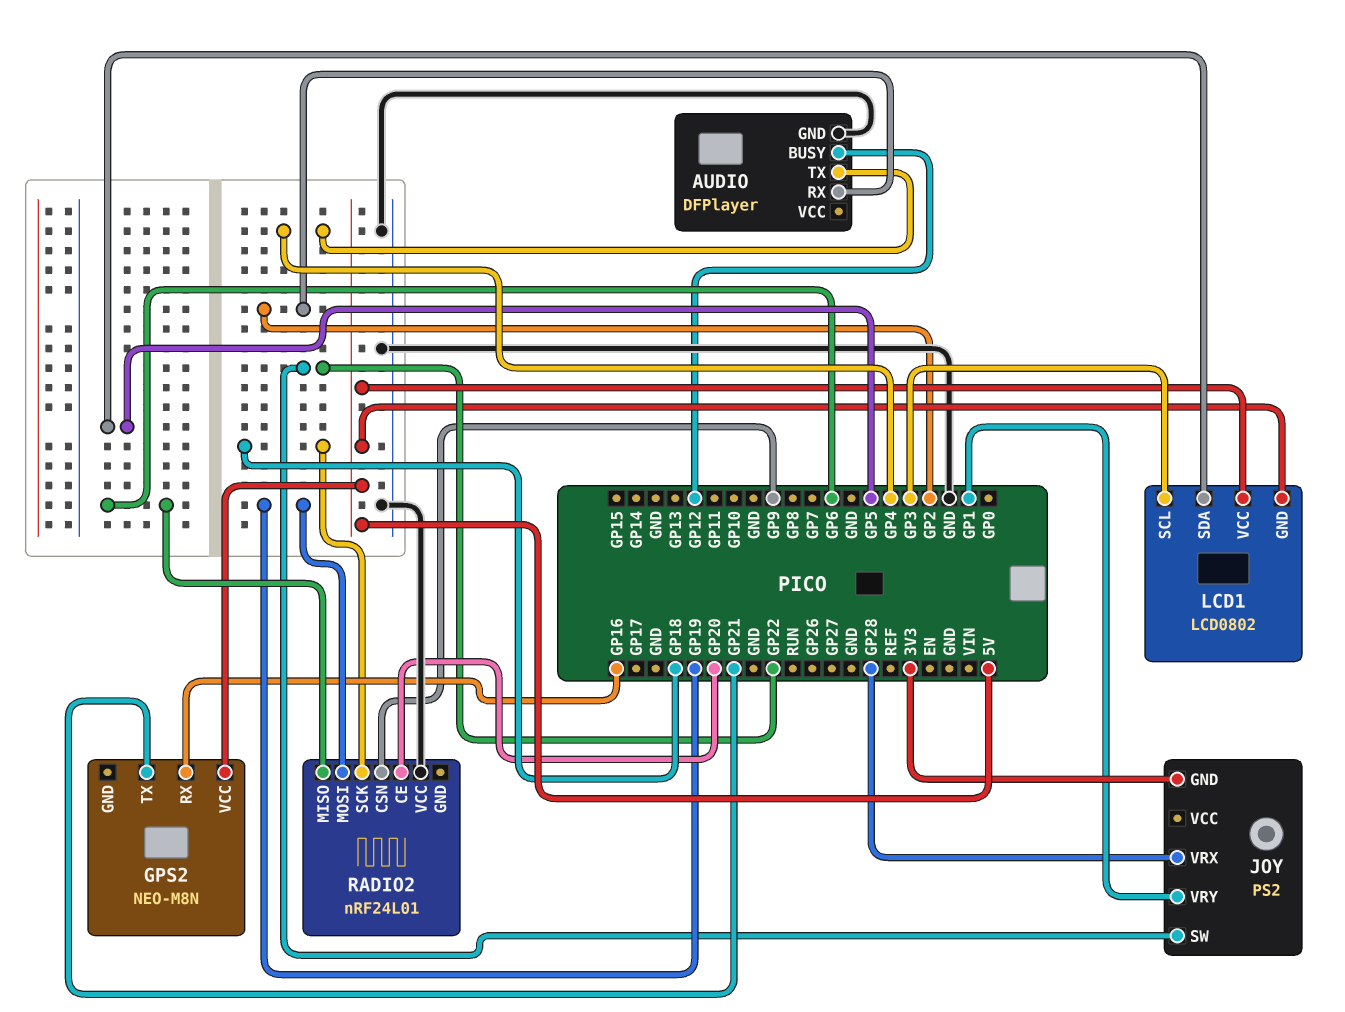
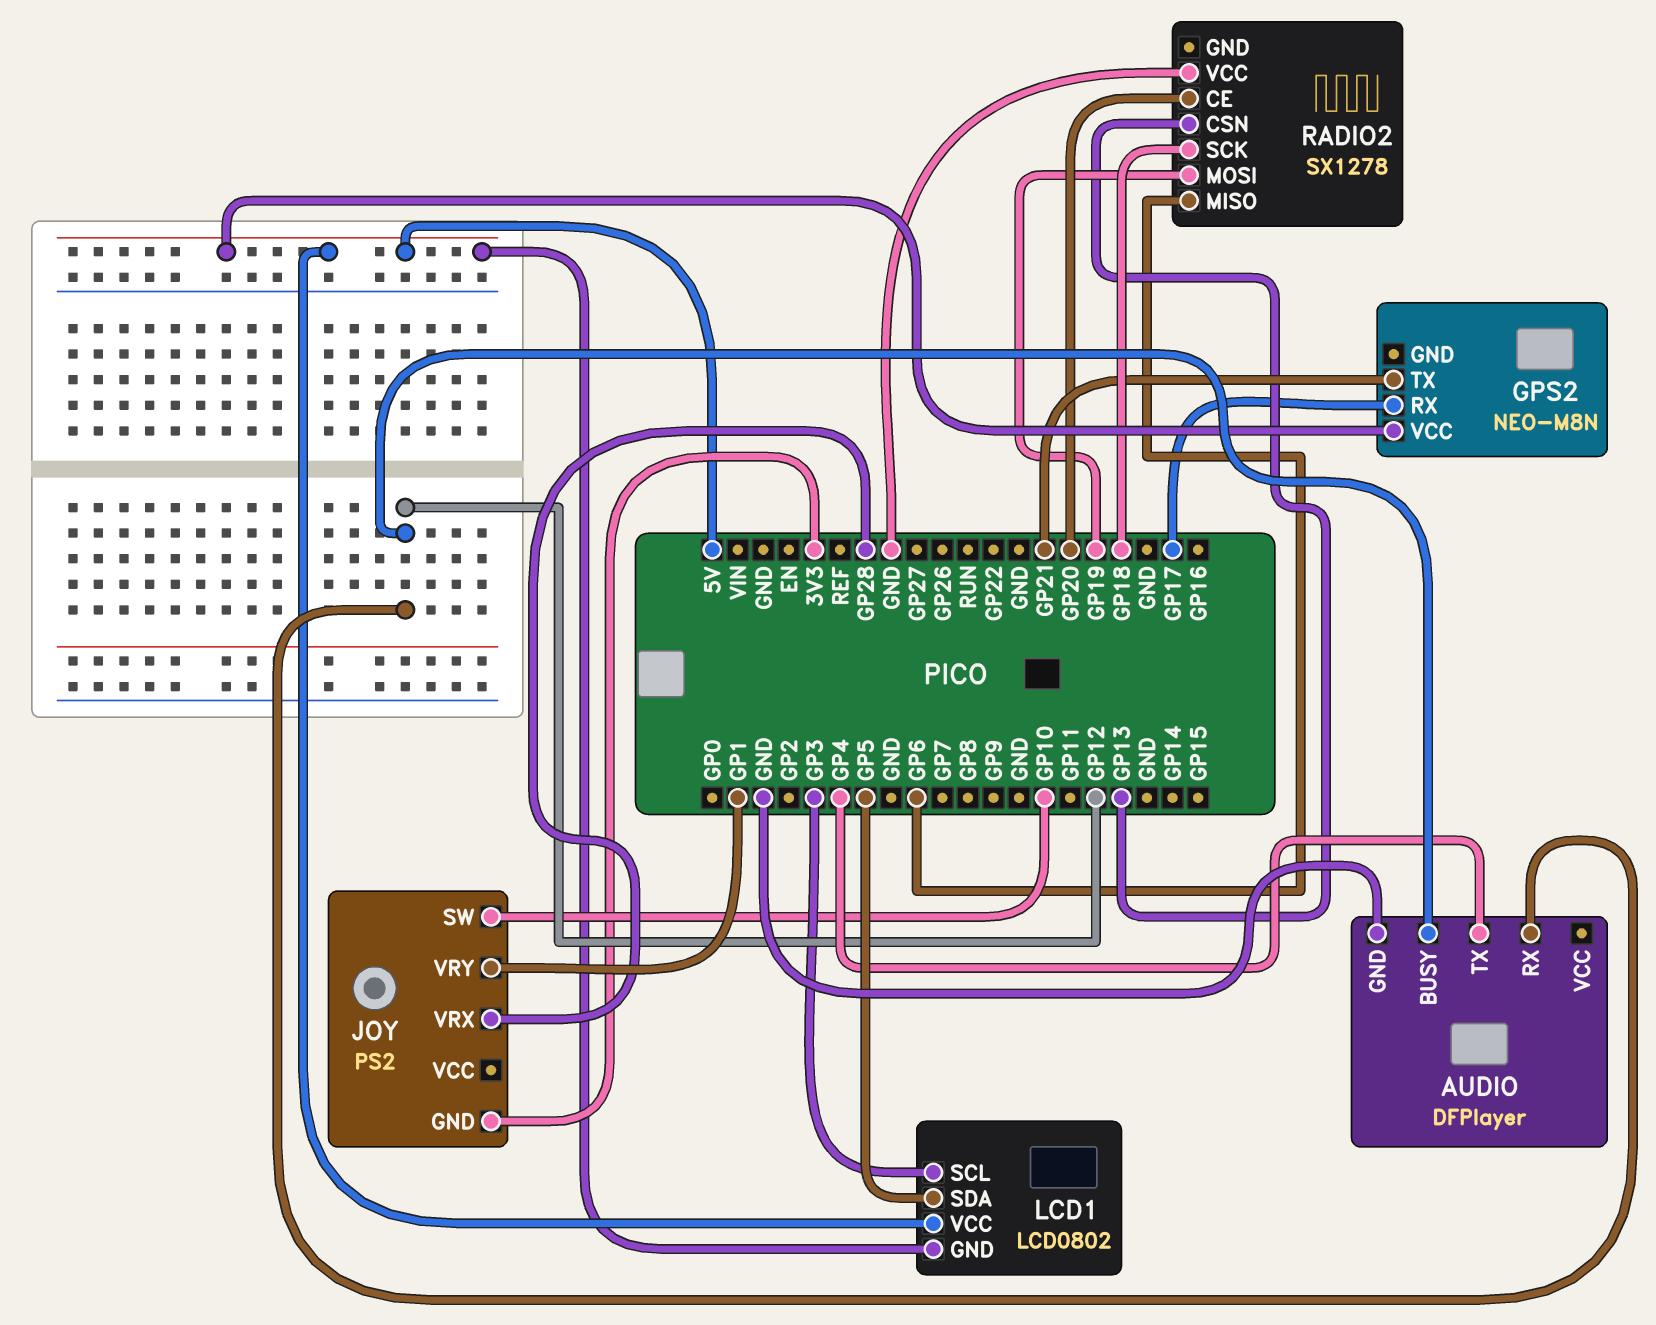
AUDIO pin RX: GP2 -> GP12
GPS2 pin RX: GP16 -> GP17
JOY pin SW: GP22 -> GP10
RADIO2: nRF24L01 -> SX1278
RADIO2 pin CSN: GP9 -> GP13

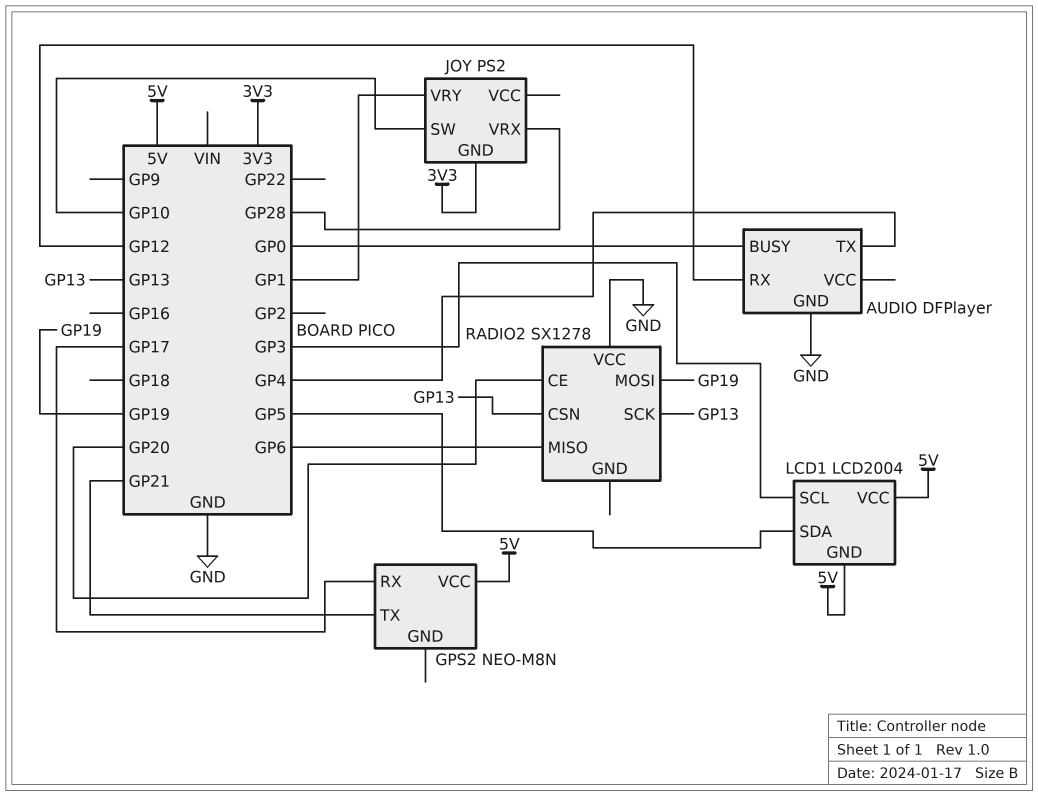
AUDIO pin BUSY: GP12 -> GP0
LCD1: LCD0802 -> LCD2004
RADIO2 pin SCK: GP18 -> GP13

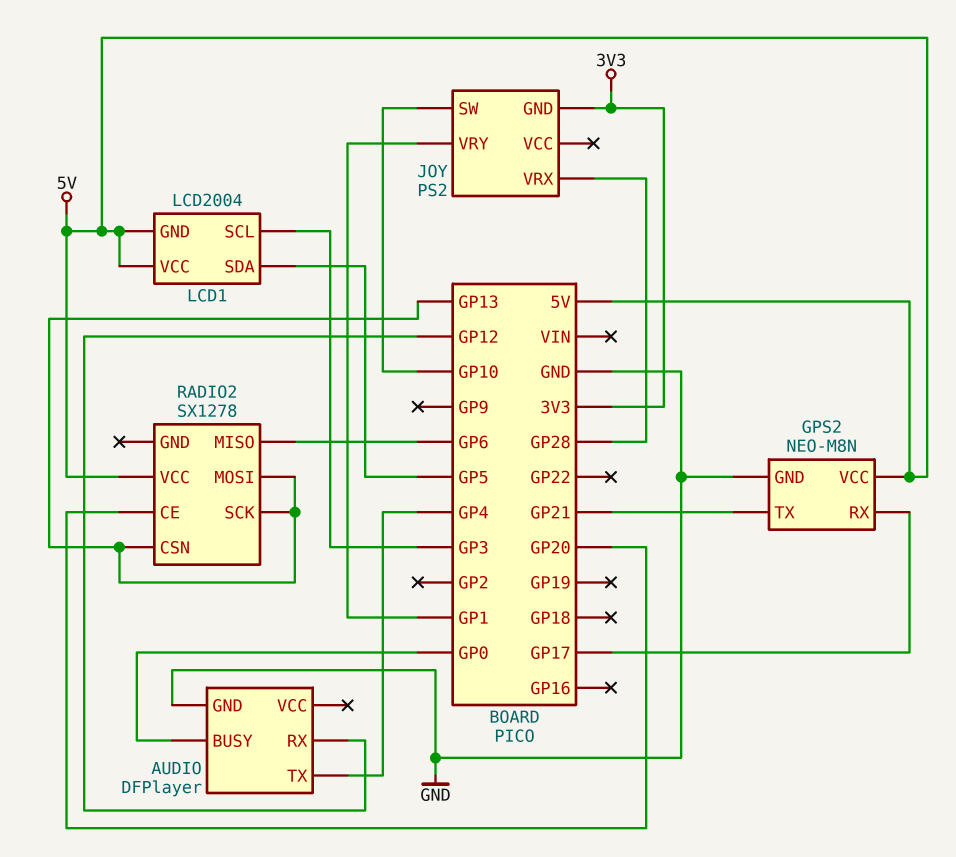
GPS2 pin GND: none -> GND
RADIO2 pin MOSI: GP19 -> GP13
RADIO2 pin VCC: GND -> 5V

